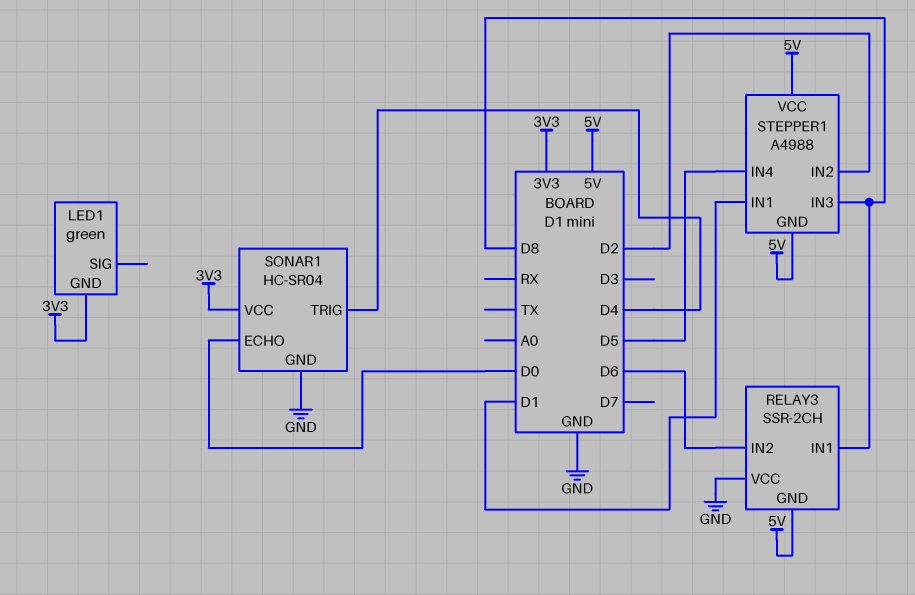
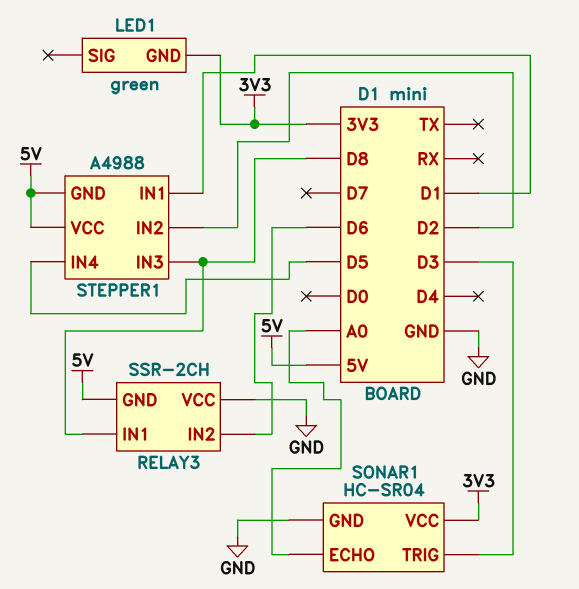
SONAR1 pin ECHO: D0 -> A0
SONAR1 pin TRIG: D4 -> D3

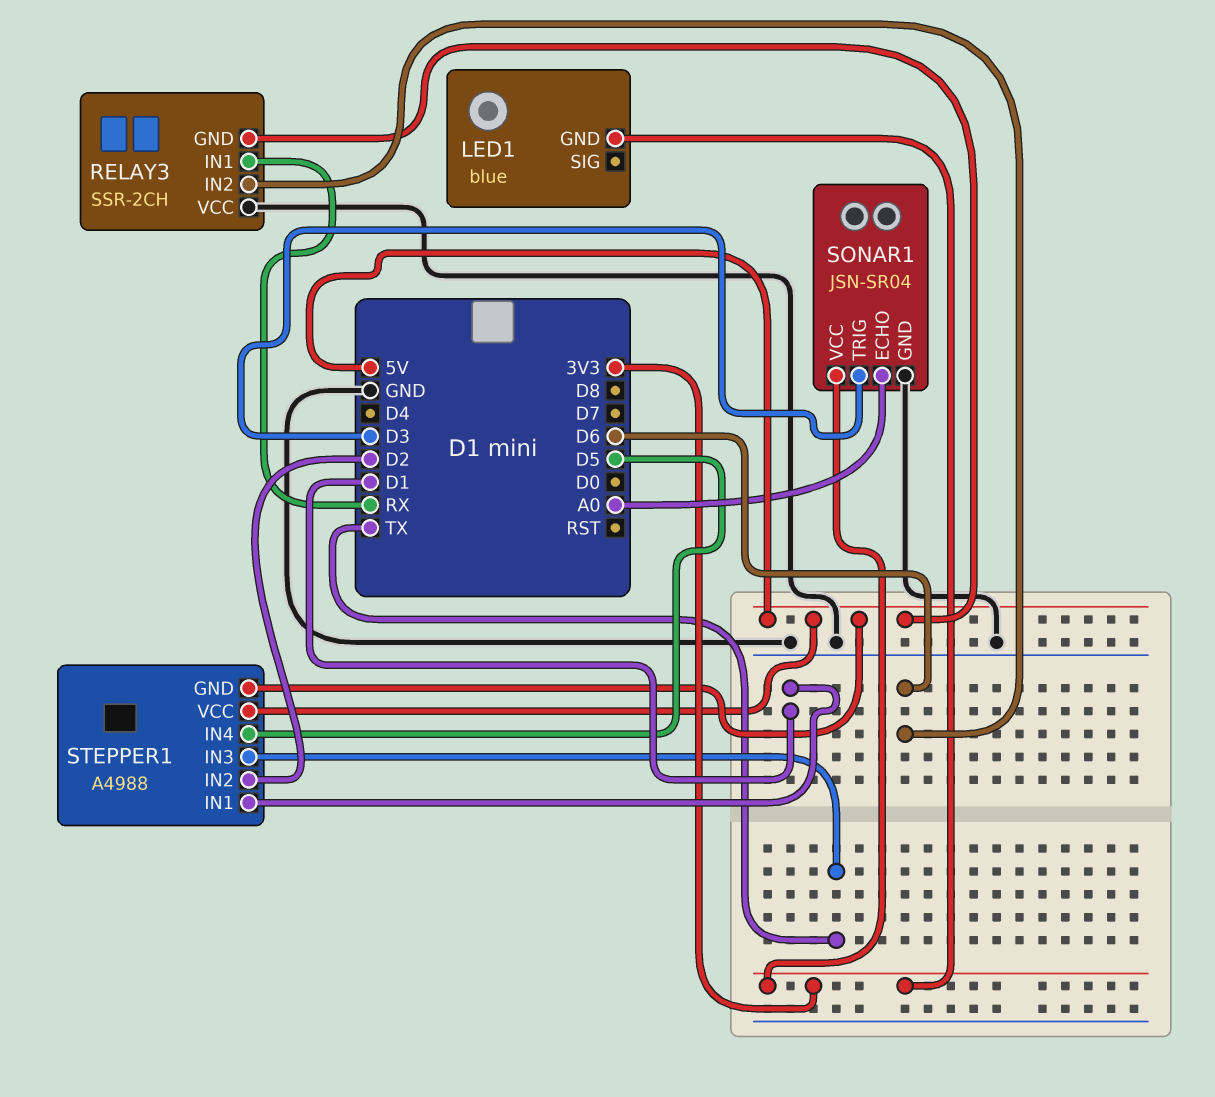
LED1: green -> blue
RELAY3 pin IN1: D8 -> RX
SONAR1: HC-SR04 -> JSN-SR04
STEPPER1 pin IN3: D8 -> TX

